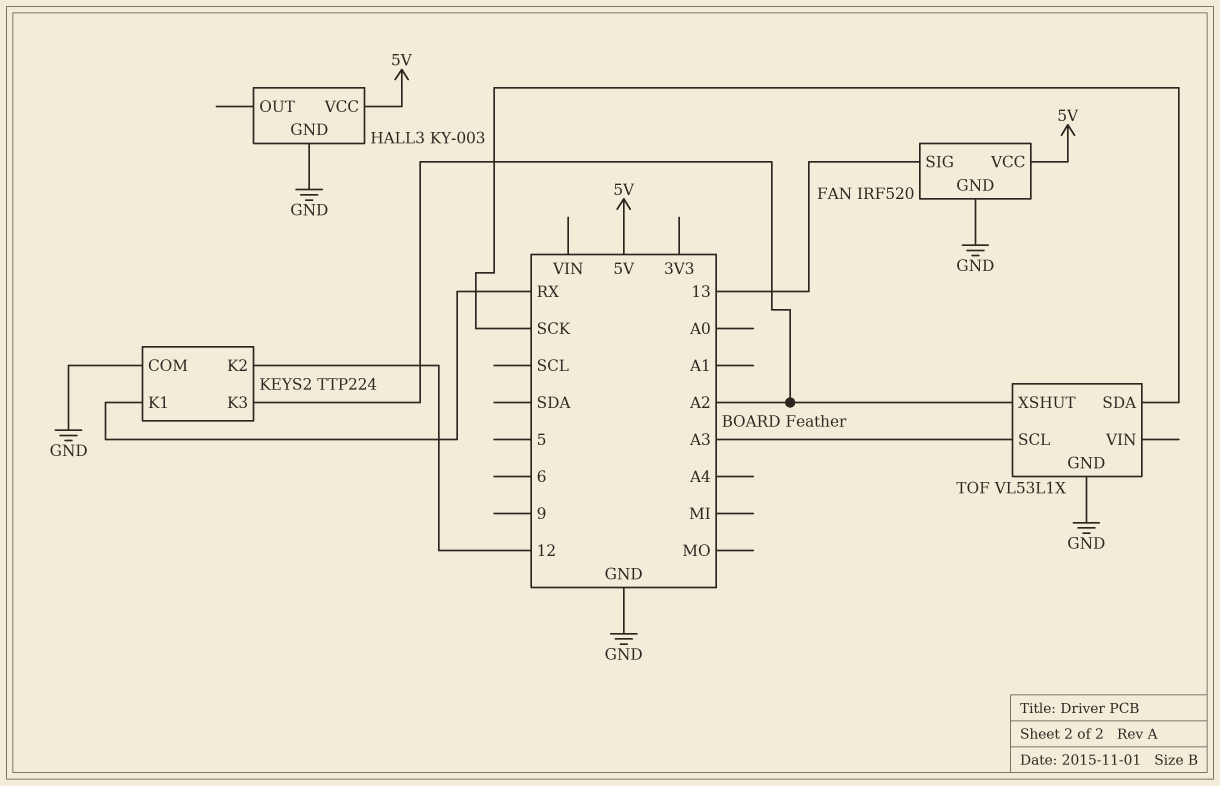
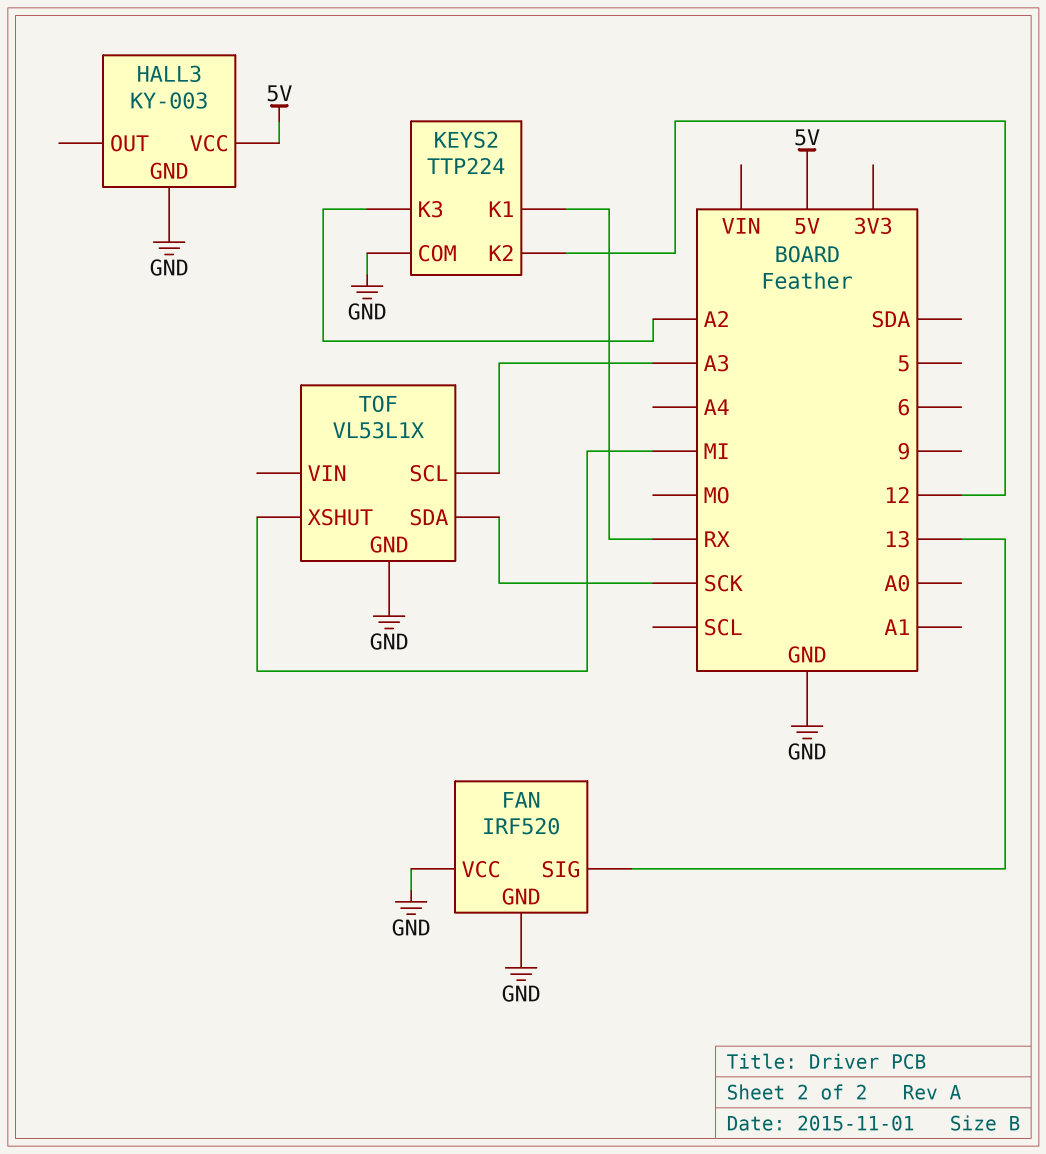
FAN pin VCC: 5V -> GND
TOF pin XSHUT: A2 -> MI

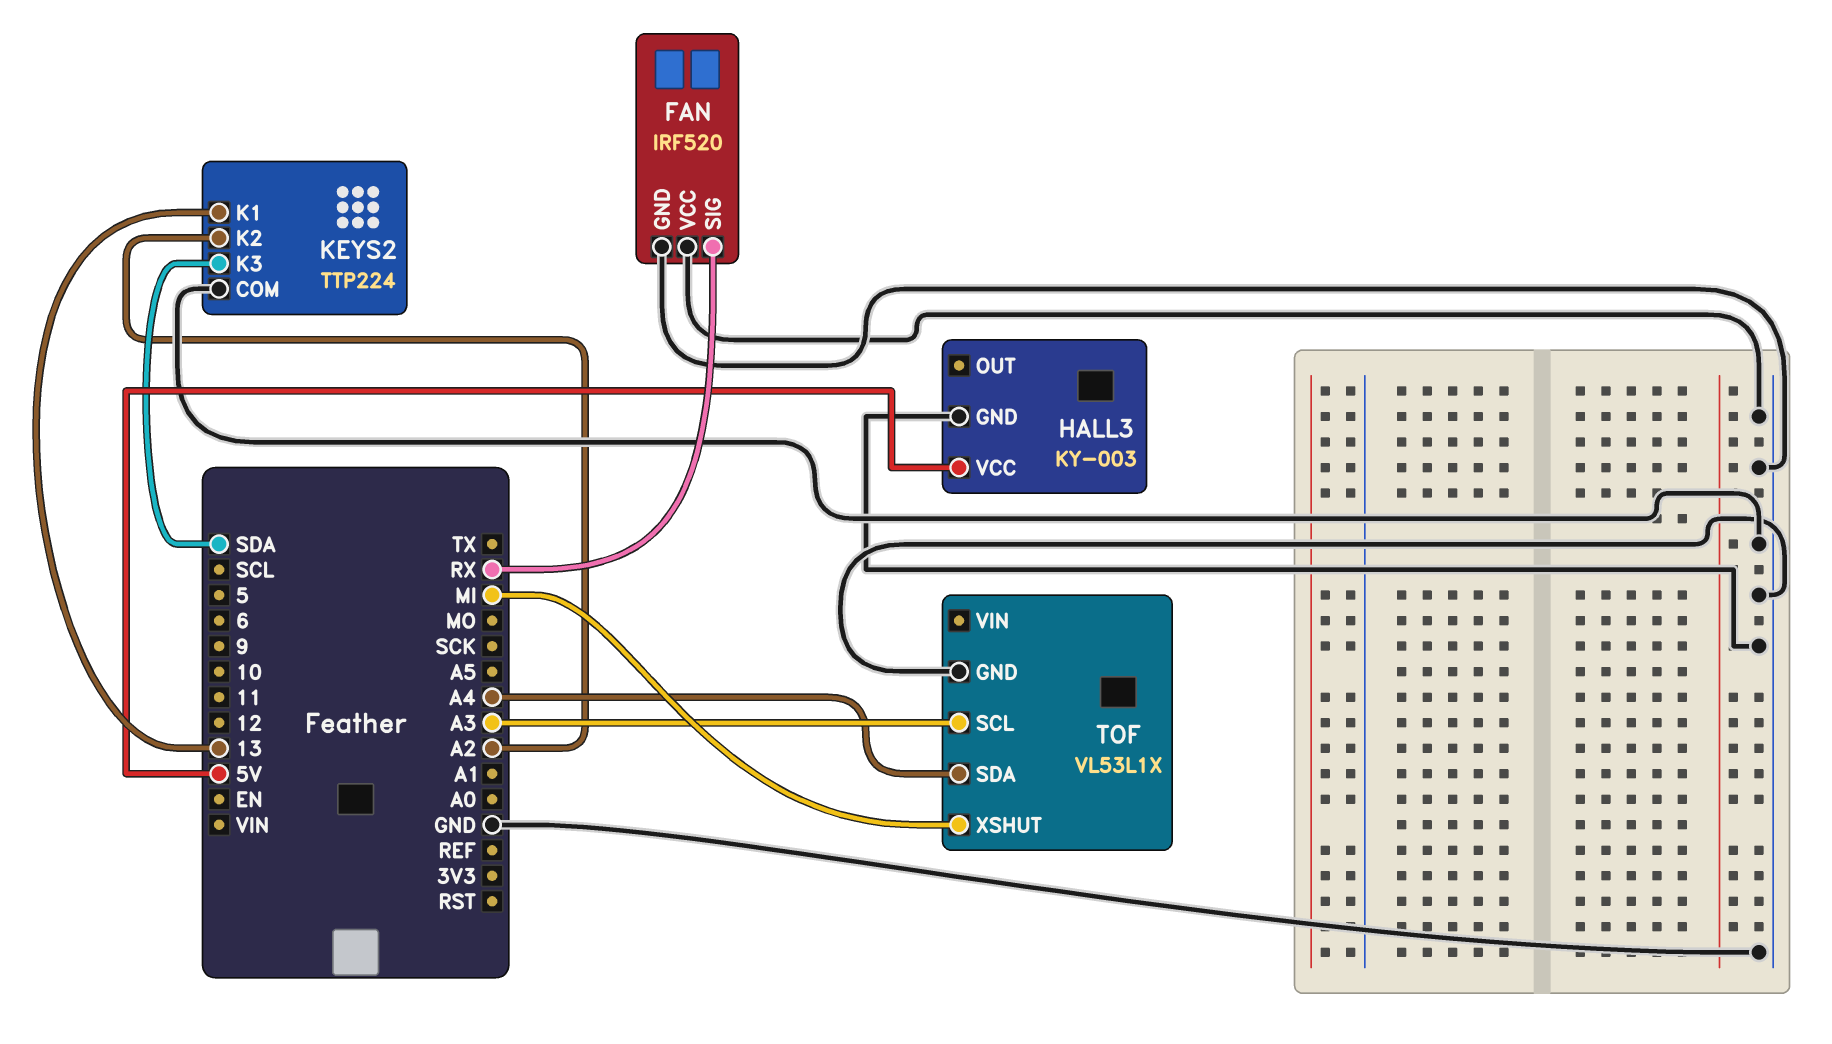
FAN pin SIG: 13 -> RX
KEYS2 pin K1: RX -> 13
KEYS2 pin K2: 12 -> A2
KEYS2 pin K3: A2 -> SDA
TOF pin SDA: SCK -> A4

